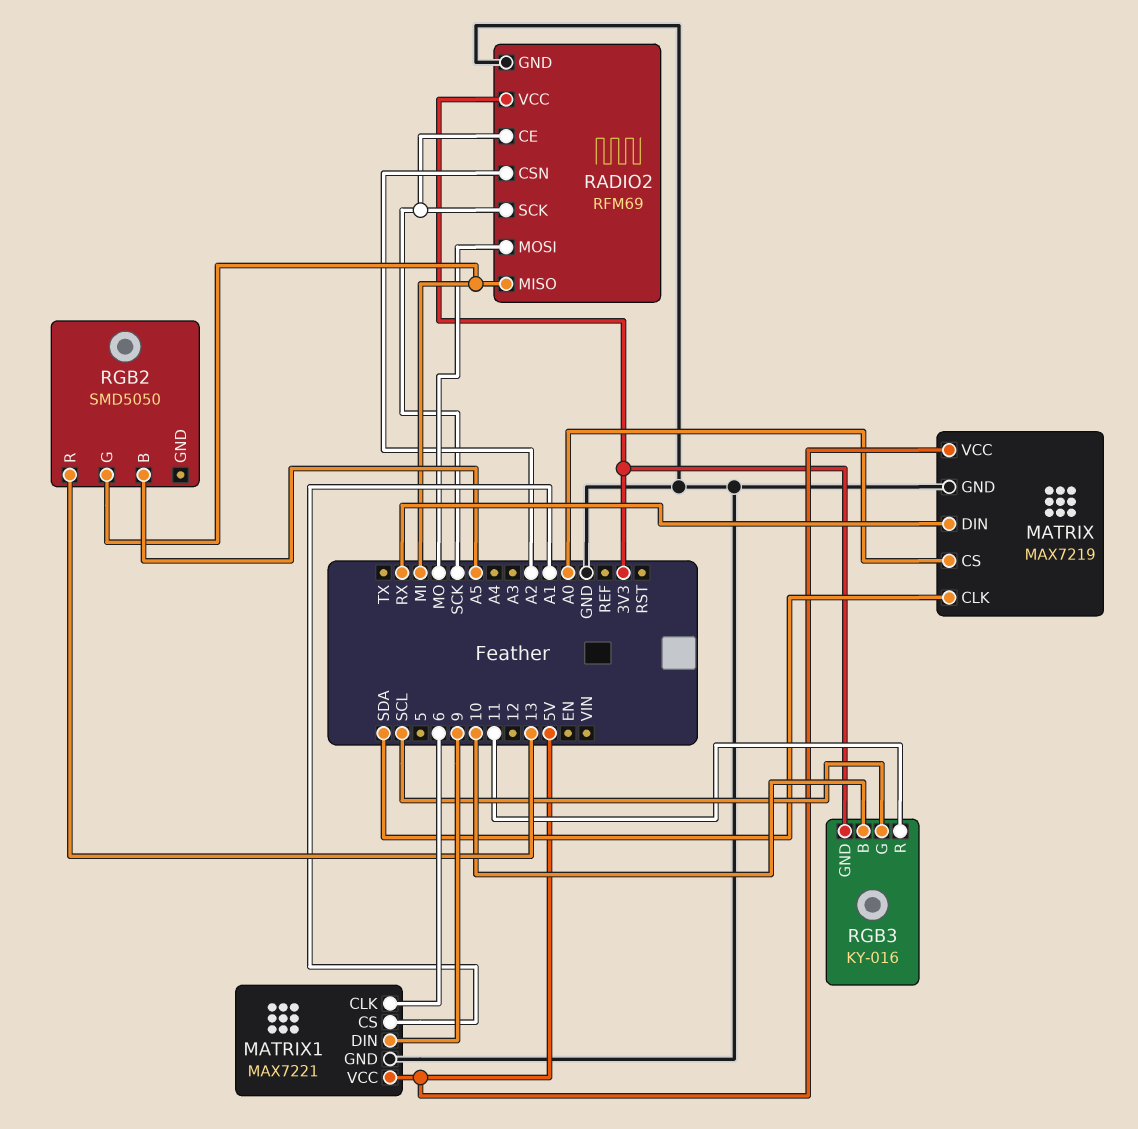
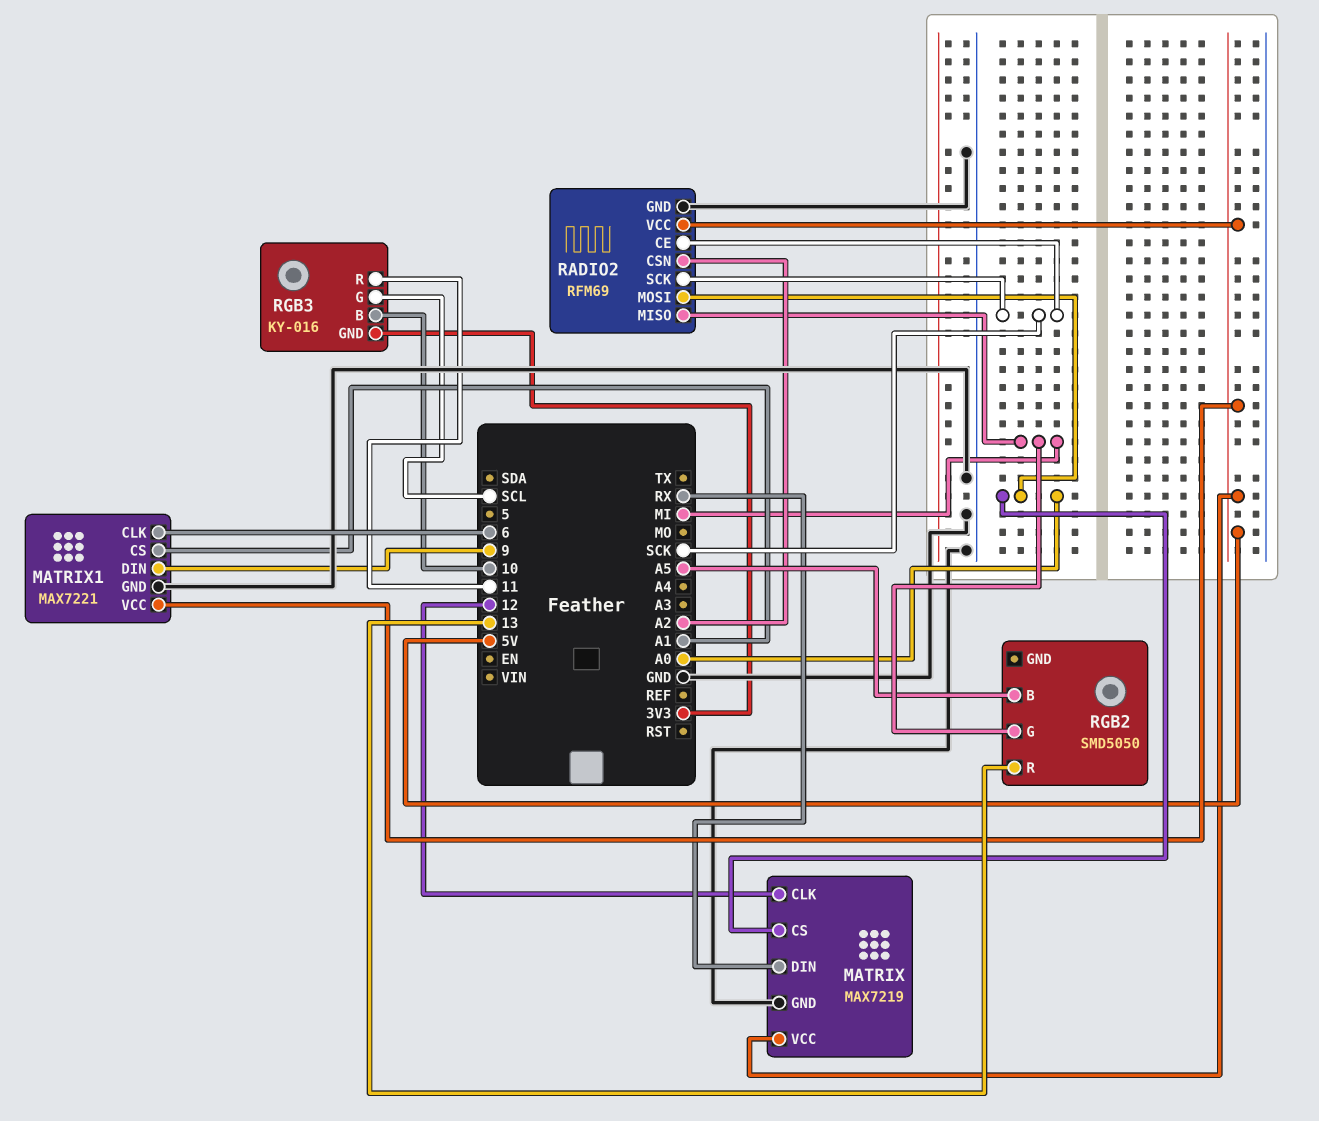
MATRIX pin CLK: SDA -> 12
RADIO2 pin MOSI: MO -> A0
RADIO2 pin VCC: 3V3 -> 5V

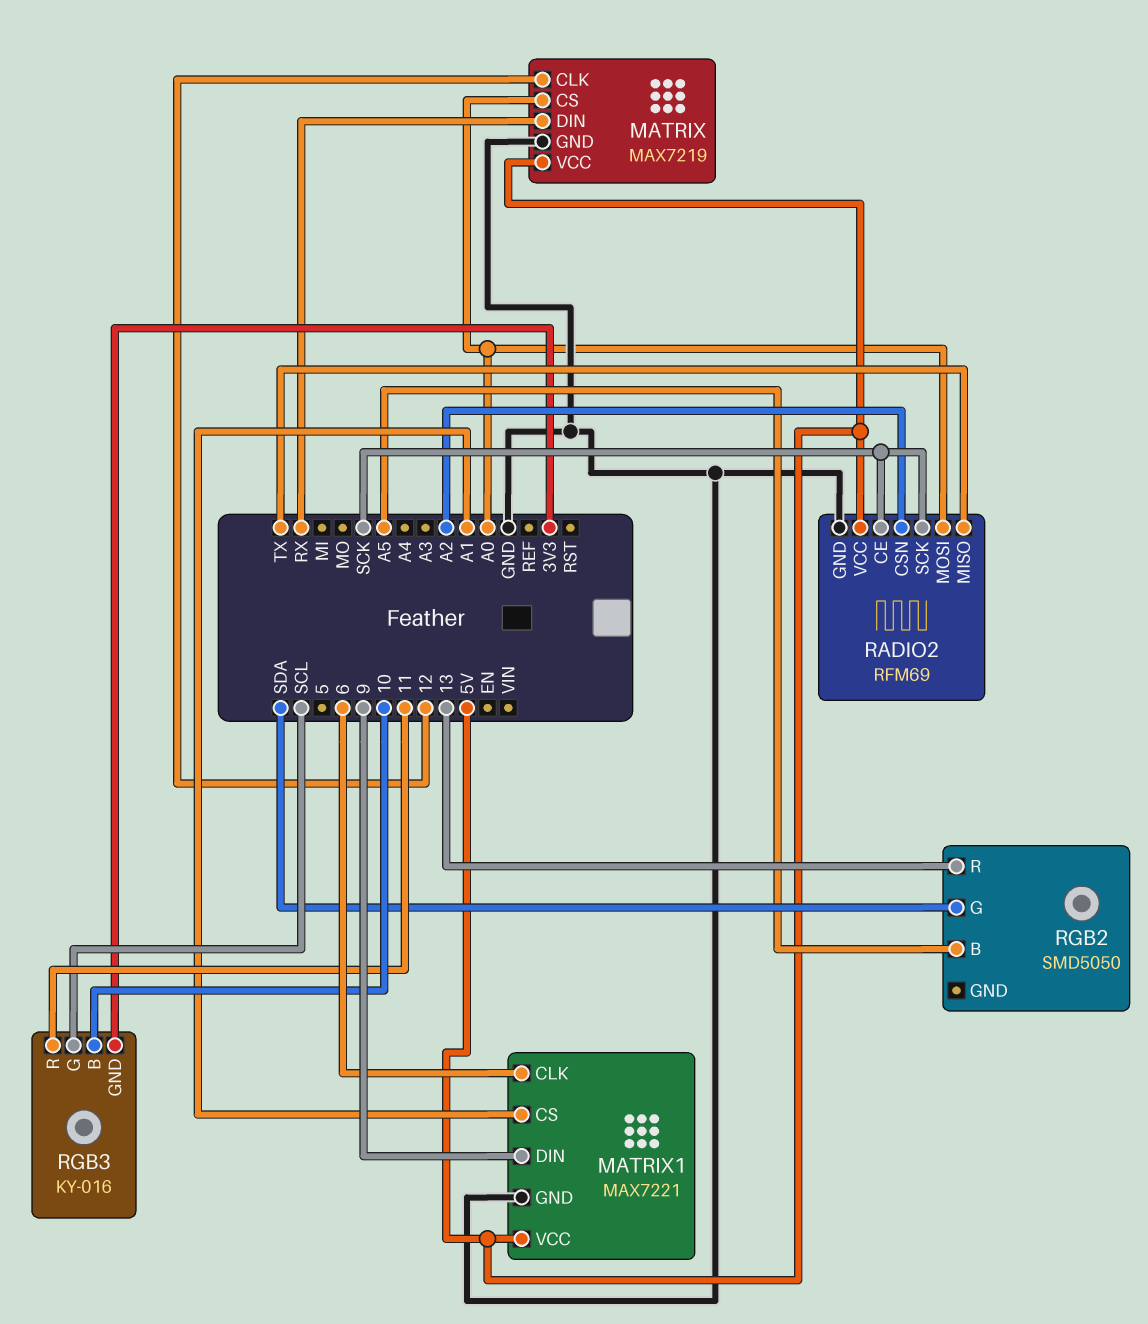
RADIO2 pin MISO: MI -> TX
RGB2 pin G: MI -> SDA

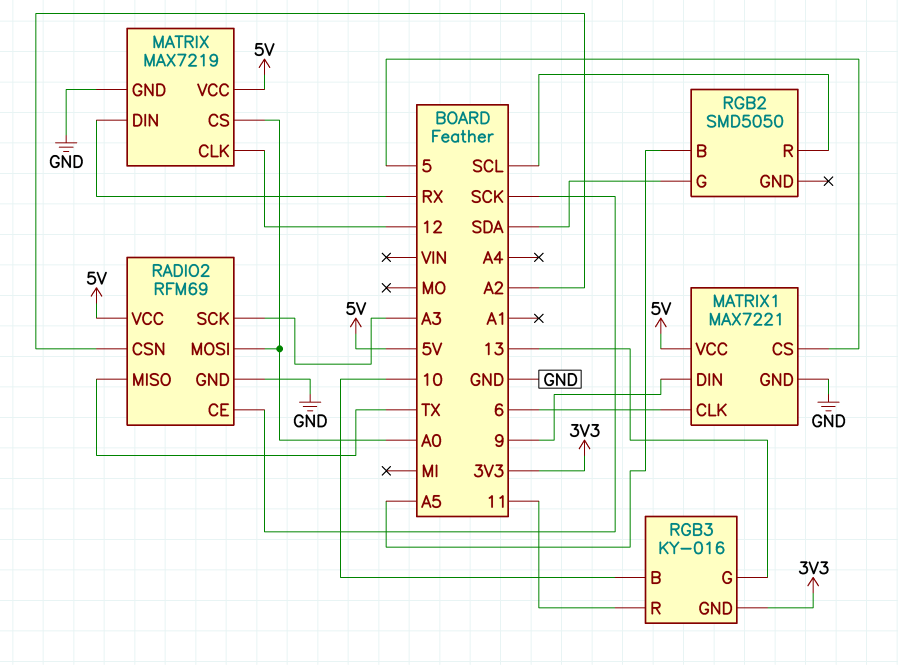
MATRIX1 pin CS: A1 -> 5
RADIO2 pin SCK: SCK -> A3
RGB2 pin R: 13 -> SCL
RGB3 pin G: SCL -> 13

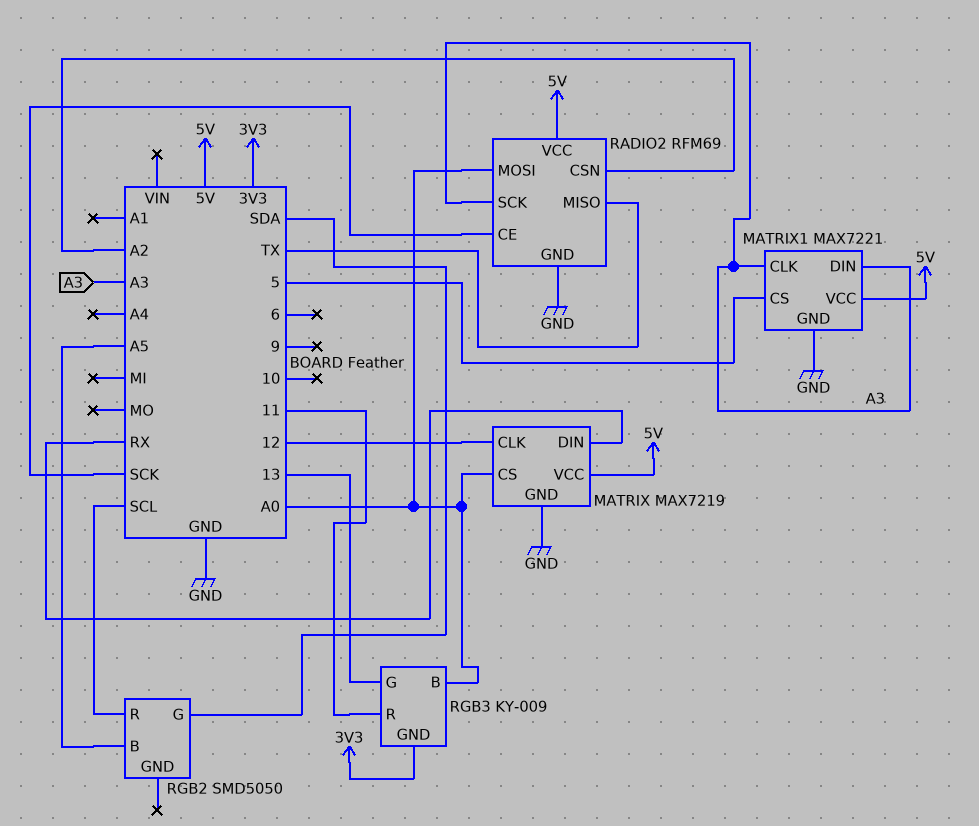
MATRIX1 pin CLK: 6 -> A3
MATRIX1 pin DIN: 9 -> A3
RGB3: KY-016 -> KY-009
RGB3 pin B: 10 -> A0

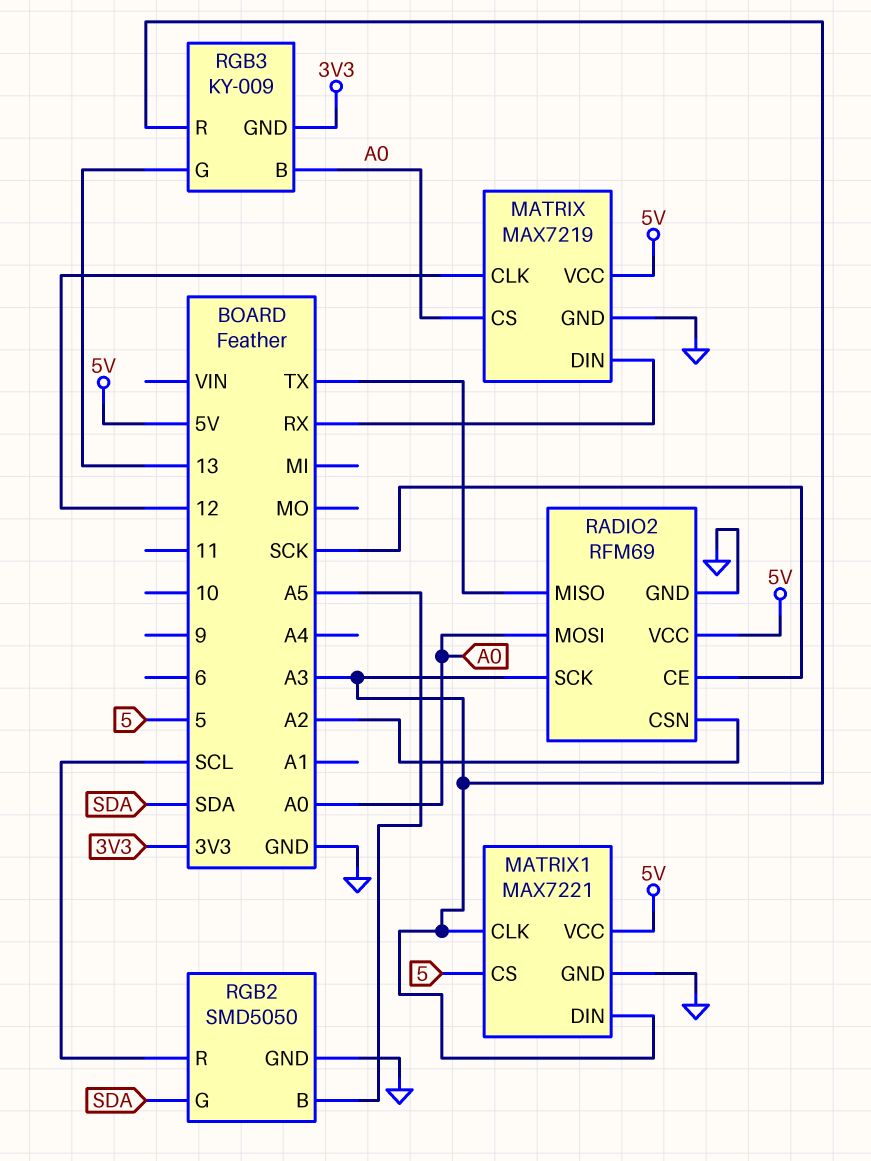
RGB2 pin GND: none -> GND
RGB3 pin R: 11 -> A3

